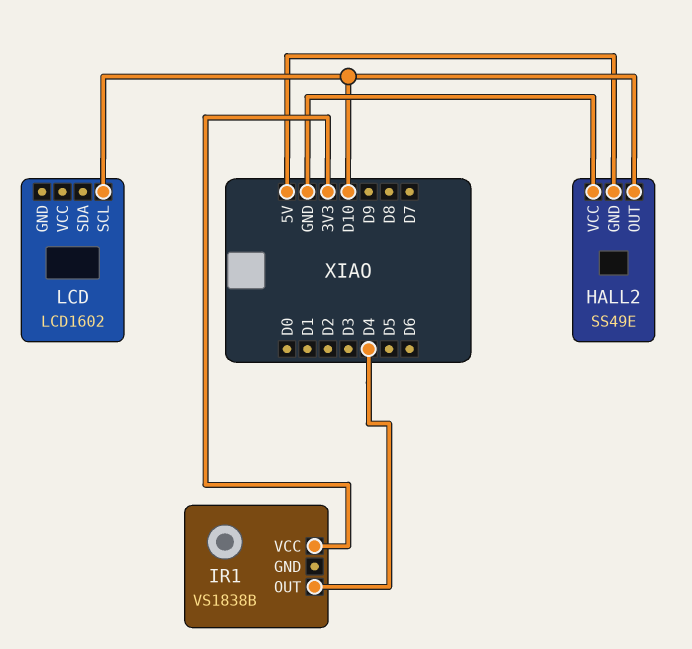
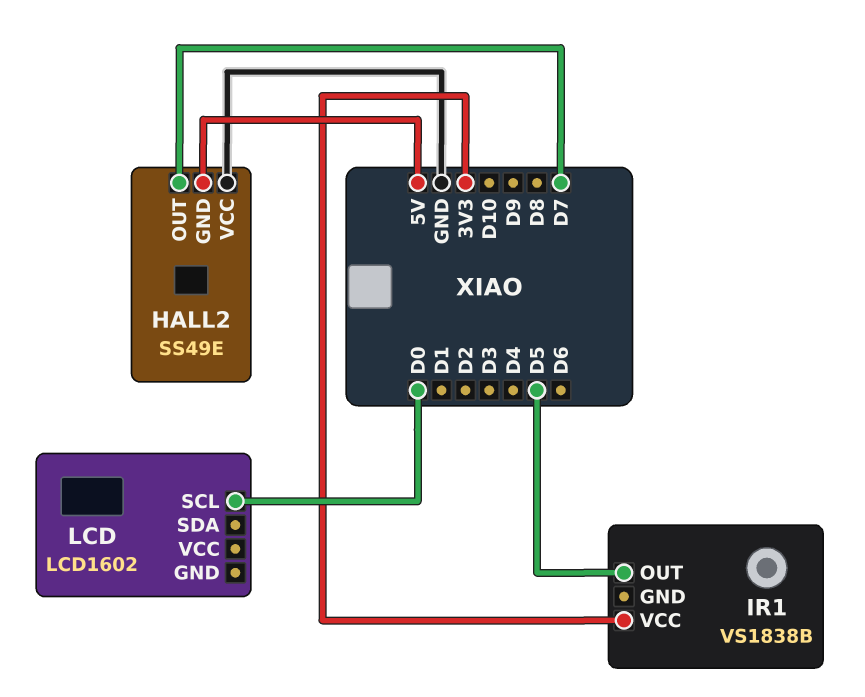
HALL2 pin OUT: D10 -> D7
IR1 pin OUT: D4 -> D5
LCD pin SCL: D10 -> D0

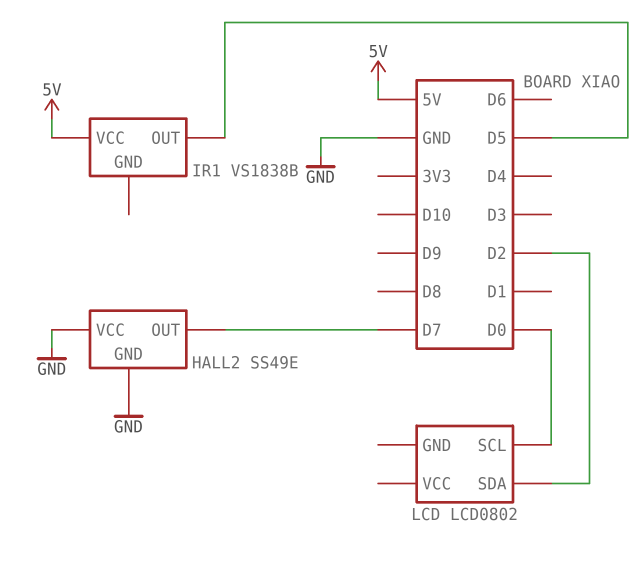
HALL2 pin GND: 5V -> GND
IR1 pin VCC: 3V3 -> 5V
LCD: LCD1602 -> LCD0802
LCD pin SDA: none -> D2

